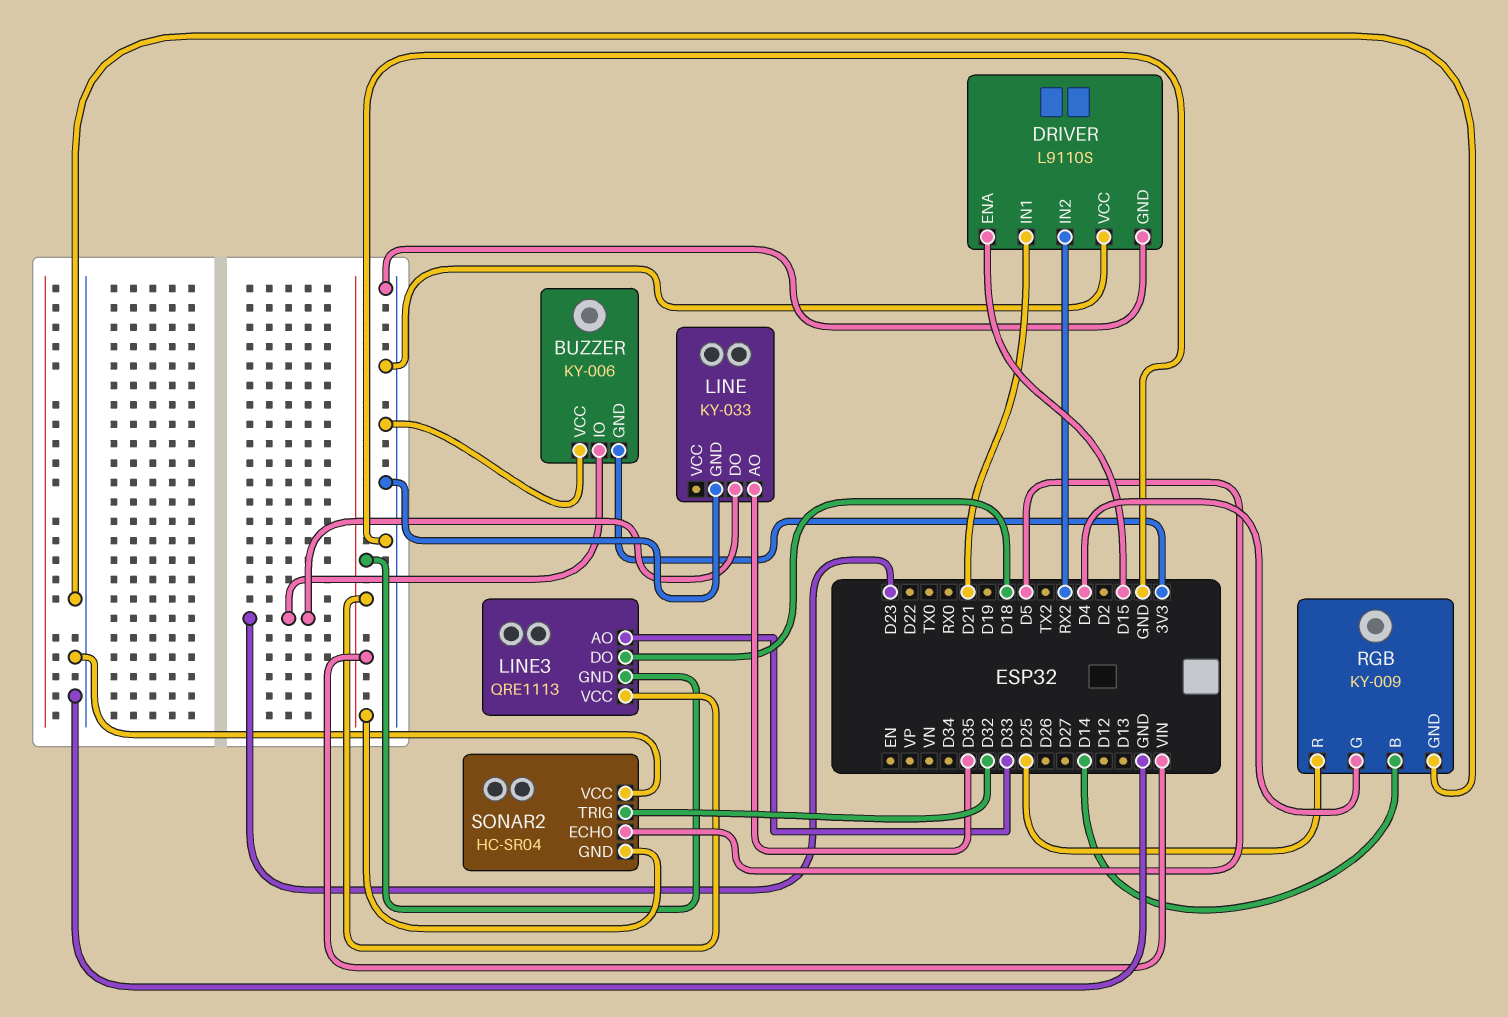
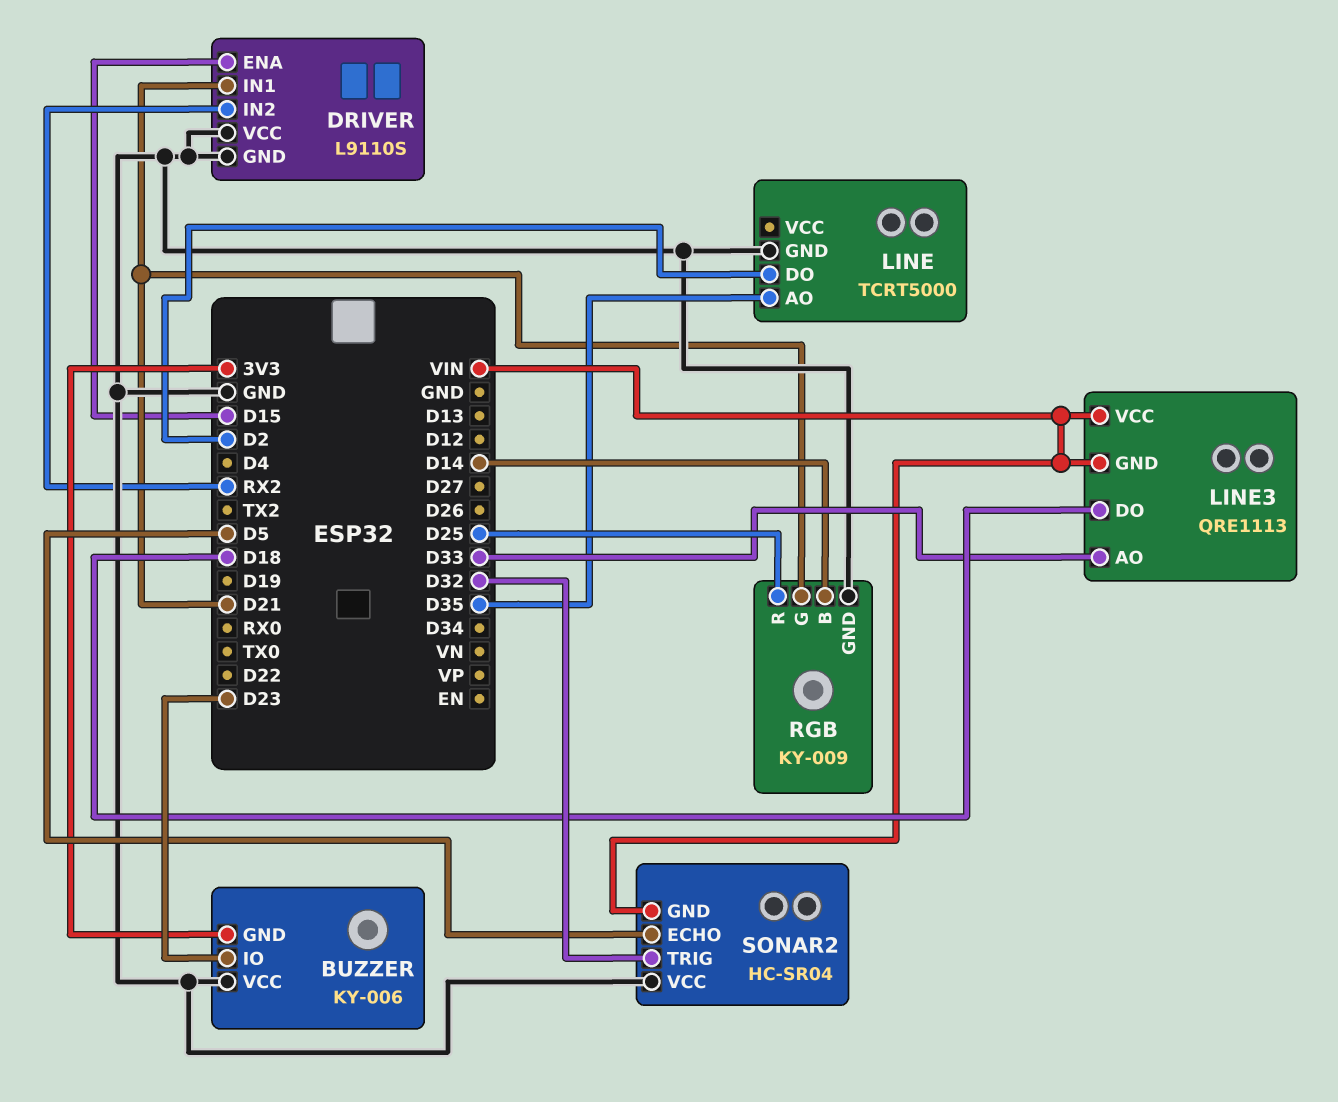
LINE: KY-033 -> TCRT5000
LINE pin DO: D23 -> D2
RGB pin G: D4 -> D21

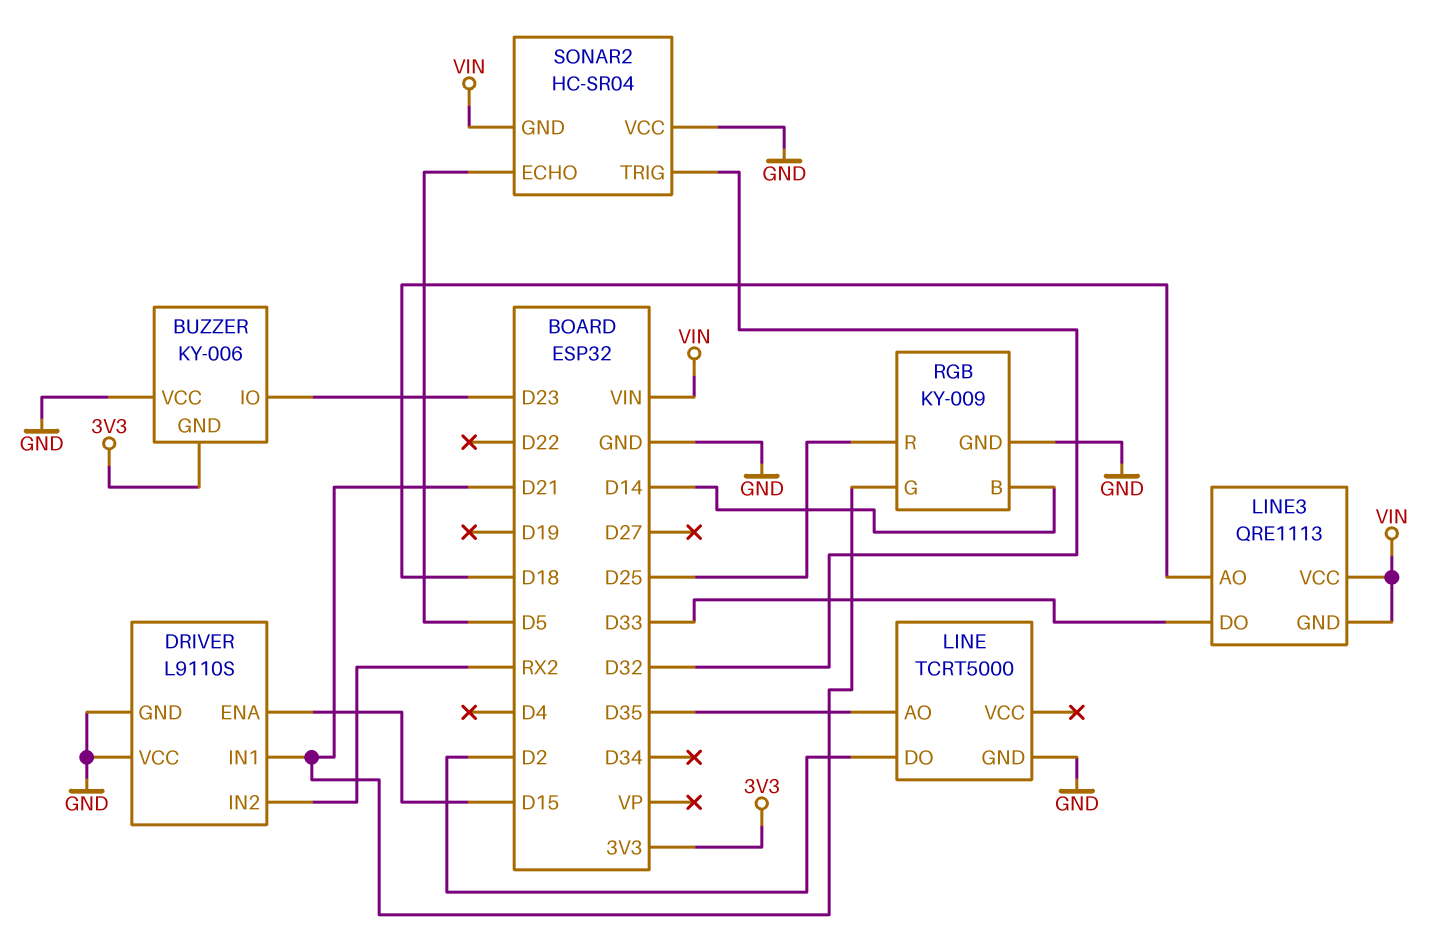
LINE3 pin AO: D33 -> D18
LINE3 pin DO: D18 -> D33

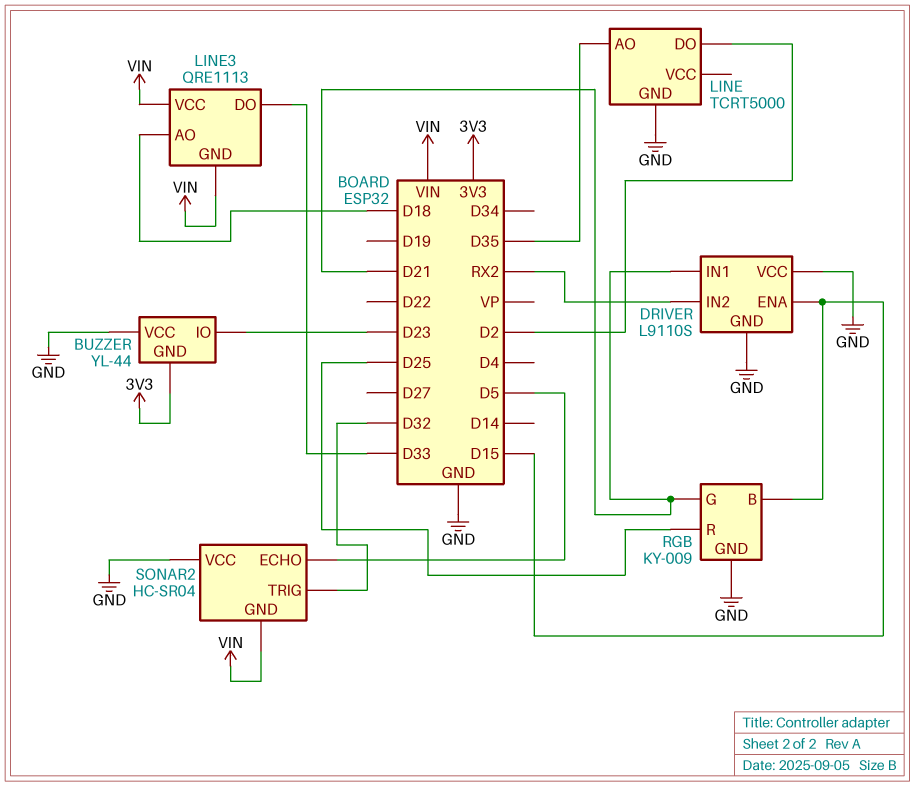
BUZZER: KY-006 -> YL-44
RGB pin B: D14 -> D15

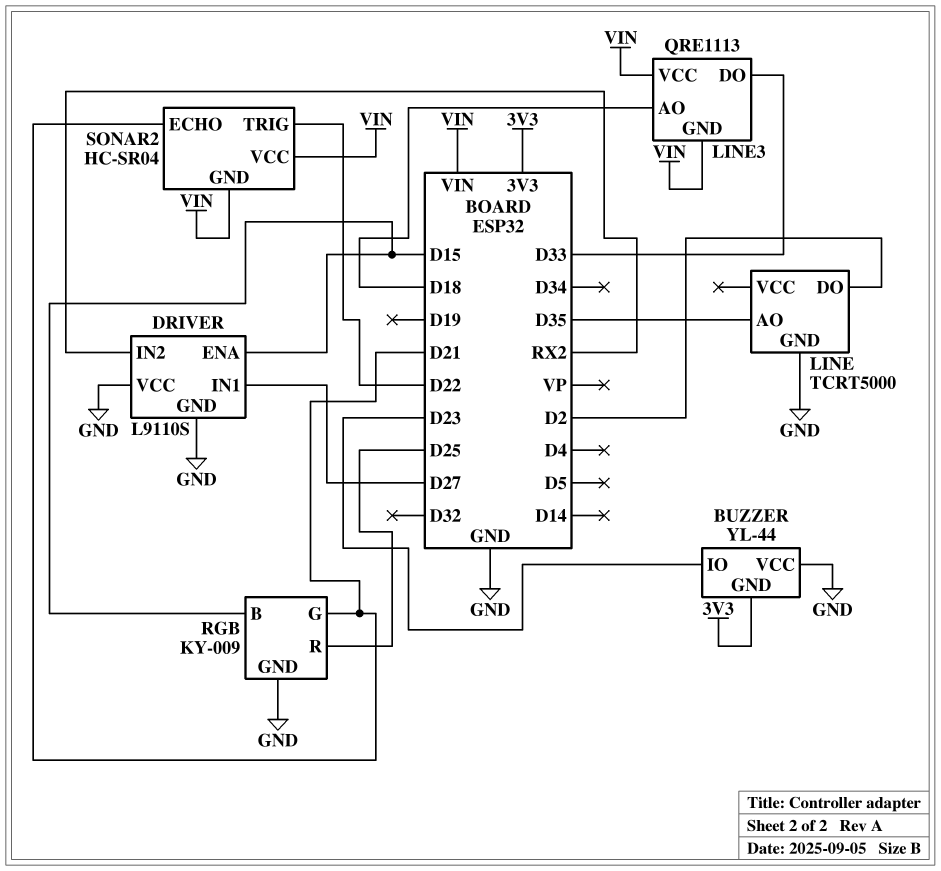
DRIVER pin IN1: D21 -> D27
SONAR2 pin ECHO: D5 -> D21
SONAR2 pin TRIG: D32 -> D22
SONAR2 pin VCC: GND -> VIN

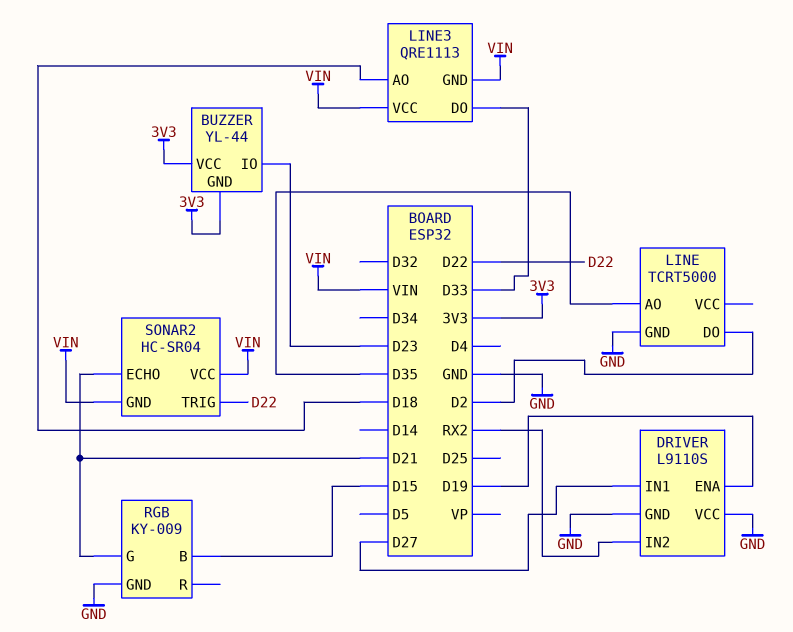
BUZZER pin VCC: GND -> 3V3
DRIVER pin ENA: D15 -> D19
RGB pin R: D25 -> none

